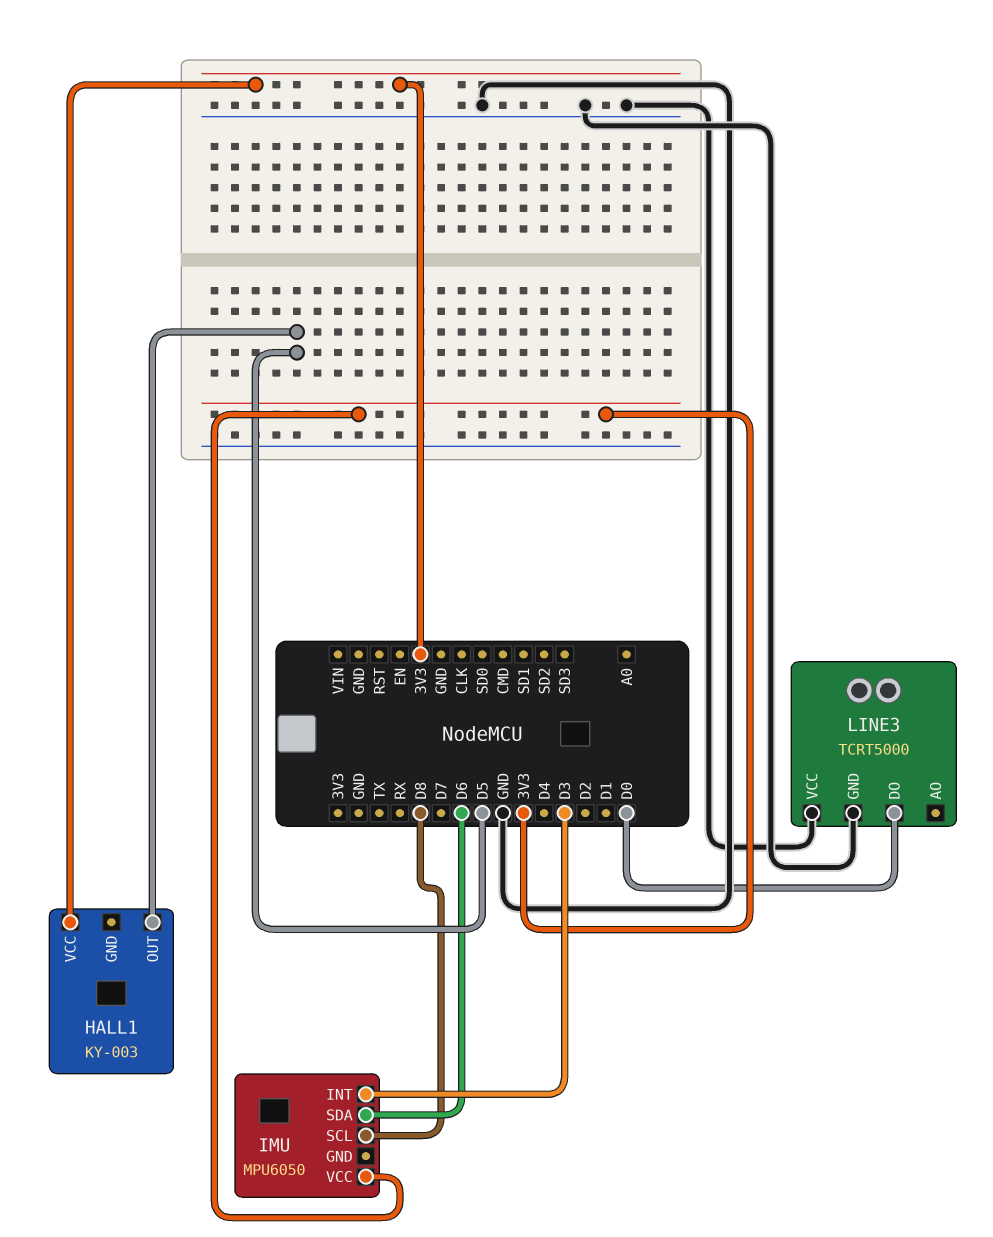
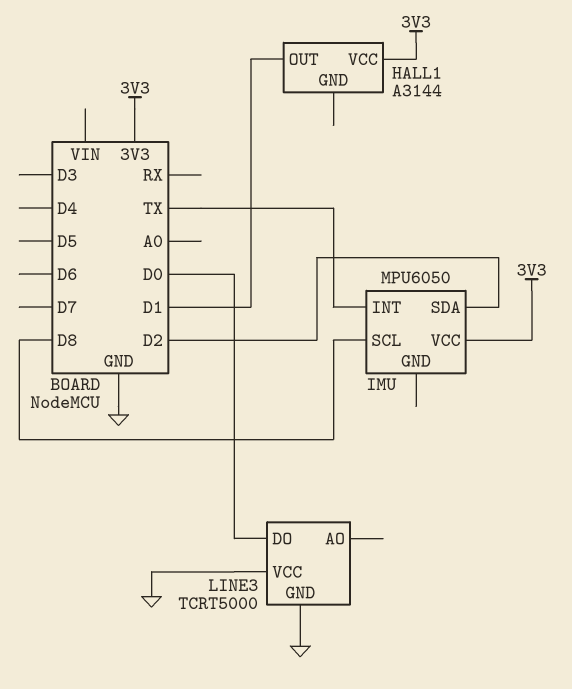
HALL1: KY-003 -> A3144
HALL1 pin OUT: D5 -> D1
IMU pin INT: D3 -> TX
IMU pin SDA: D6 -> D2

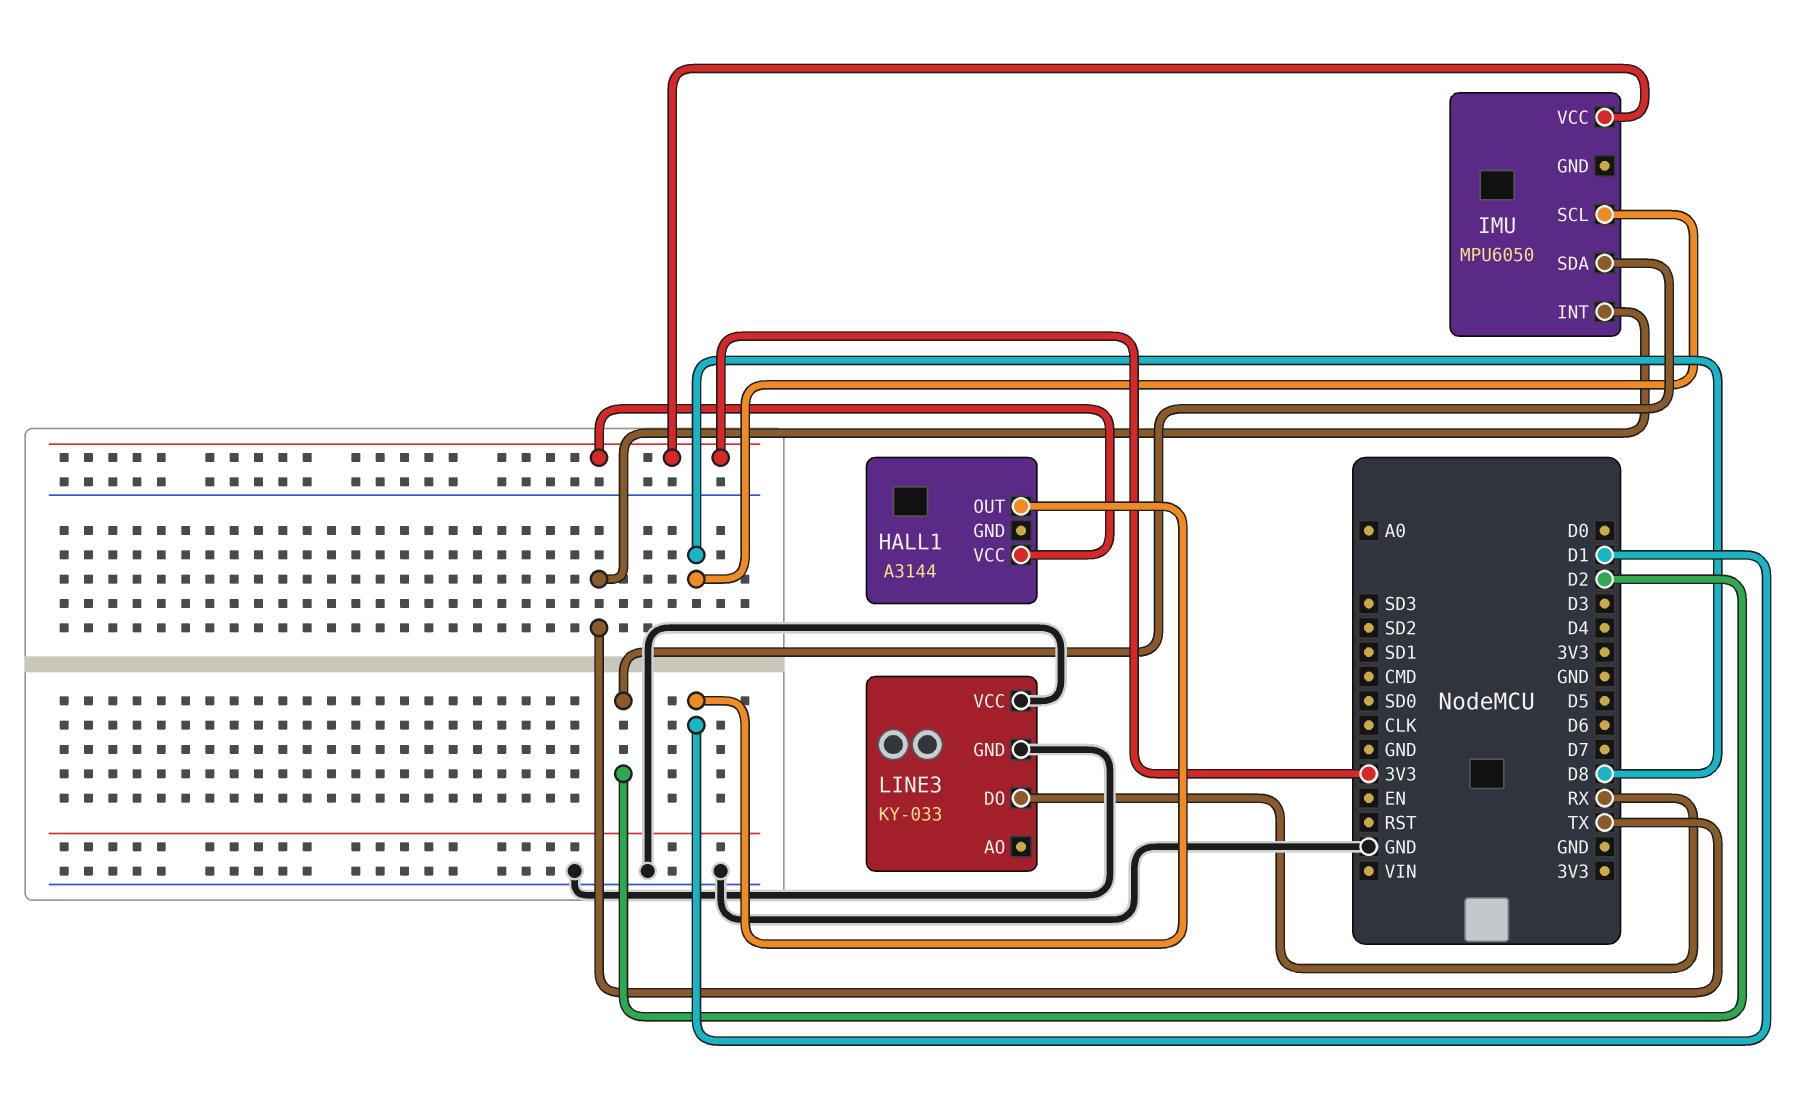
LINE3: TCRT5000 -> KY-033
LINE3 pin DO: D0 -> RX

